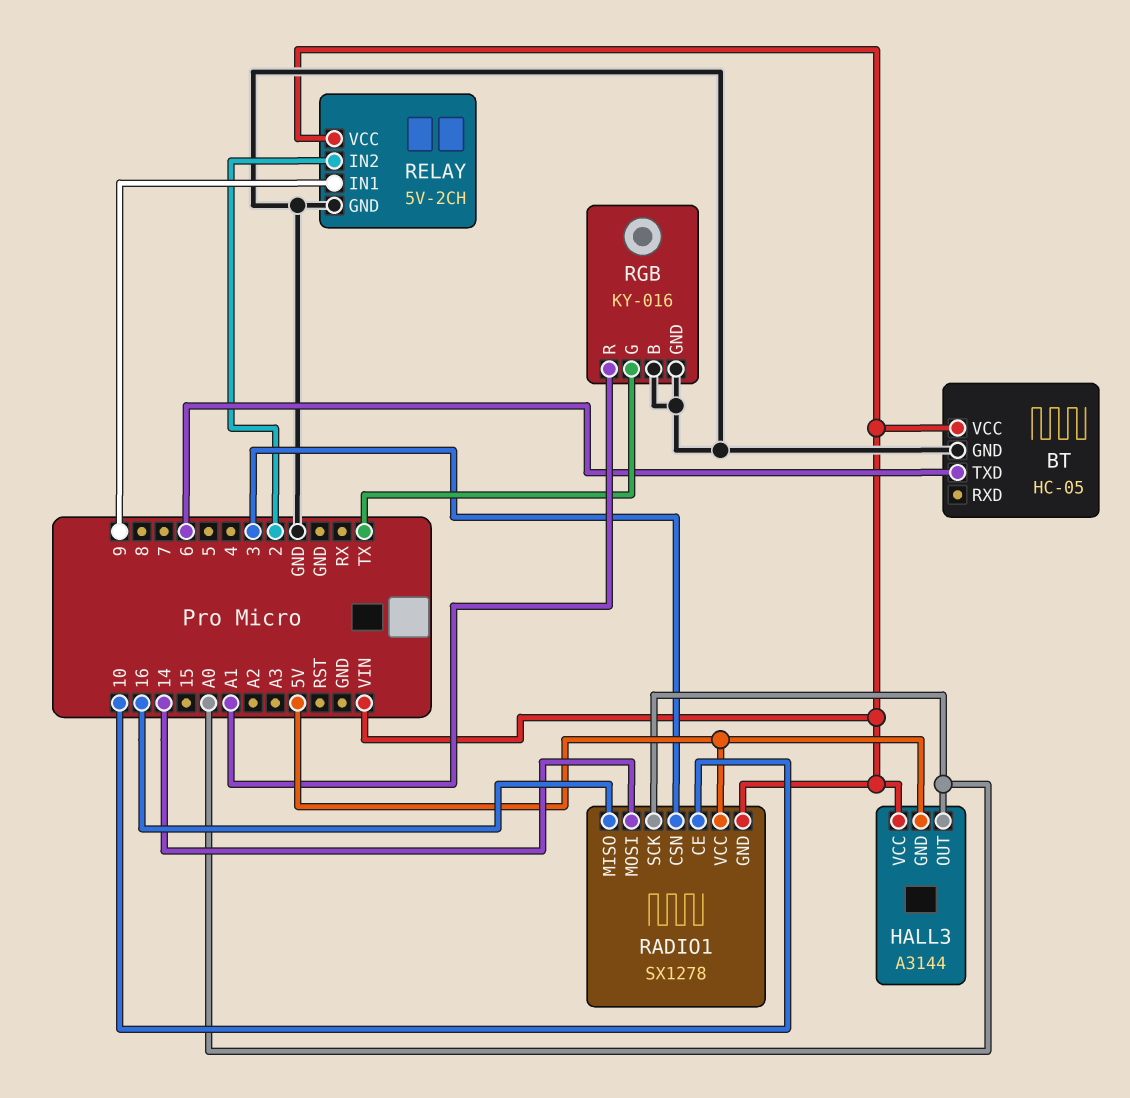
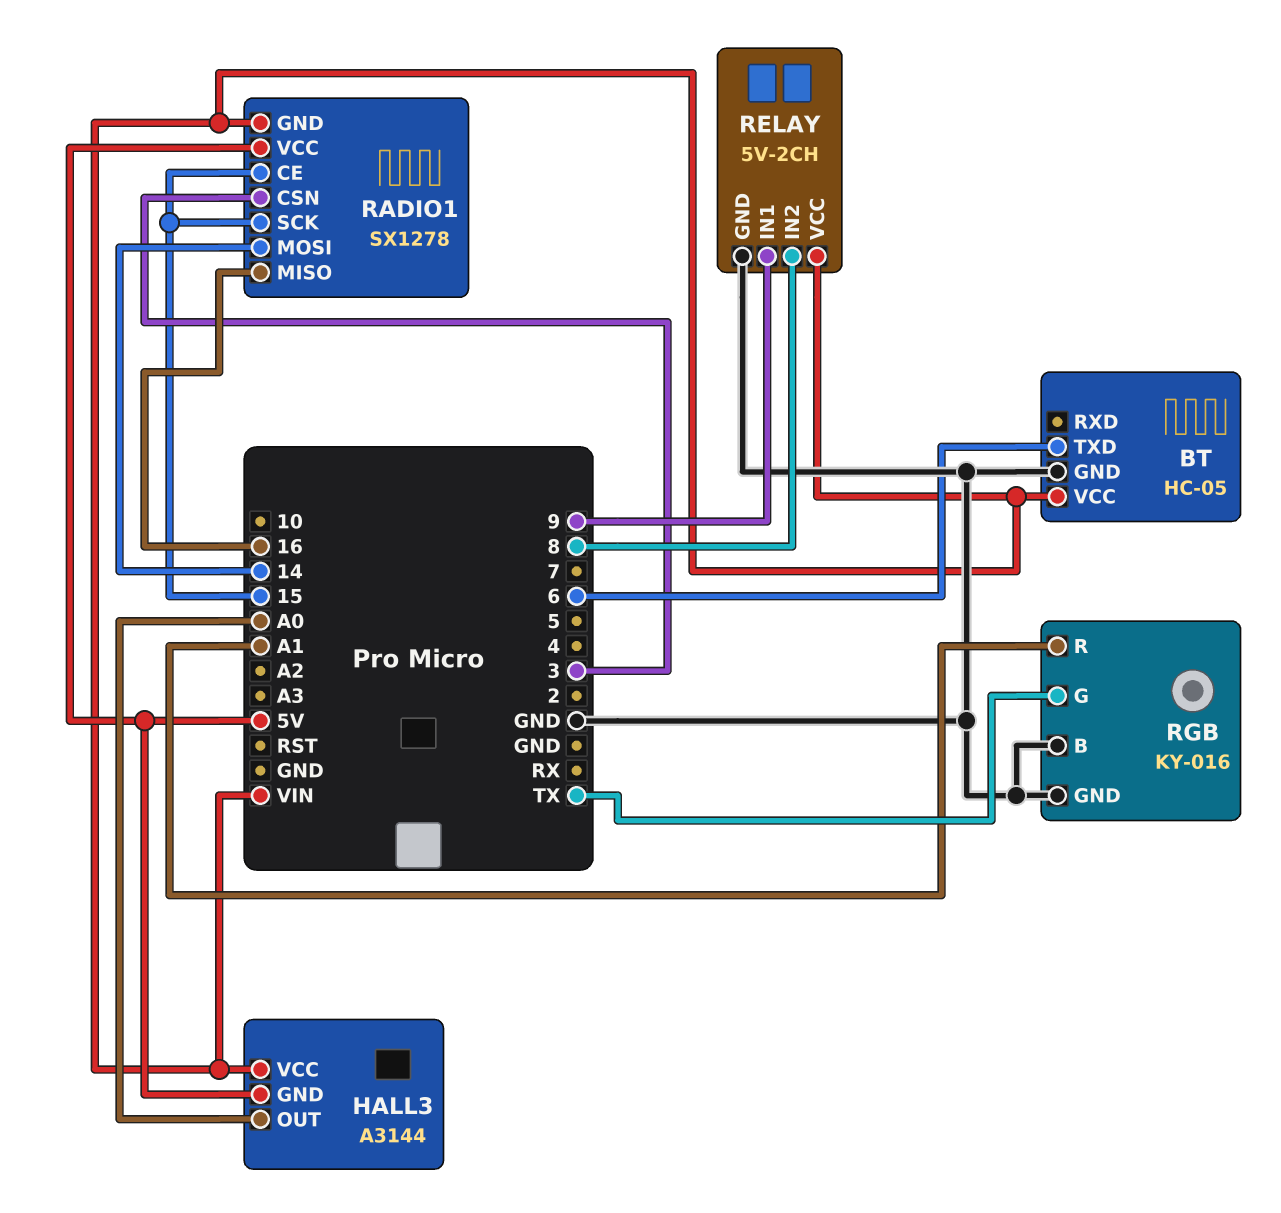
RADIO1 pin CE: 10 -> 15
RADIO1 pin SCK: A0 -> 15
RELAY pin IN2: 2 -> 8

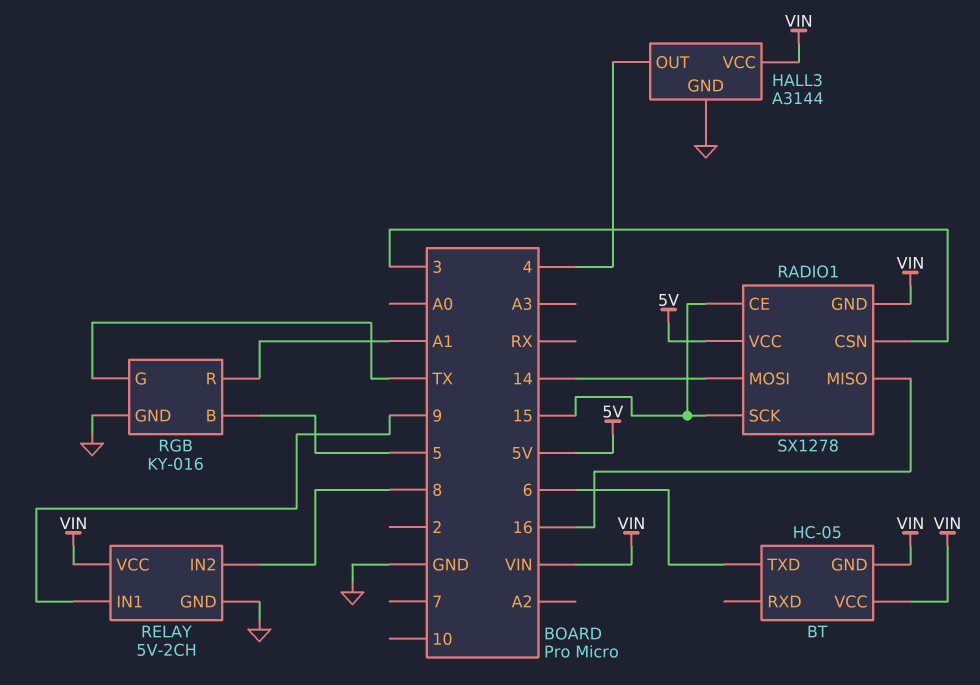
BT pin GND: GND -> VIN
HALL3 pin GND: 5V -> GND
HALL3 pin OUT: A0 -> 4
RGB pin B: GND -> 5

